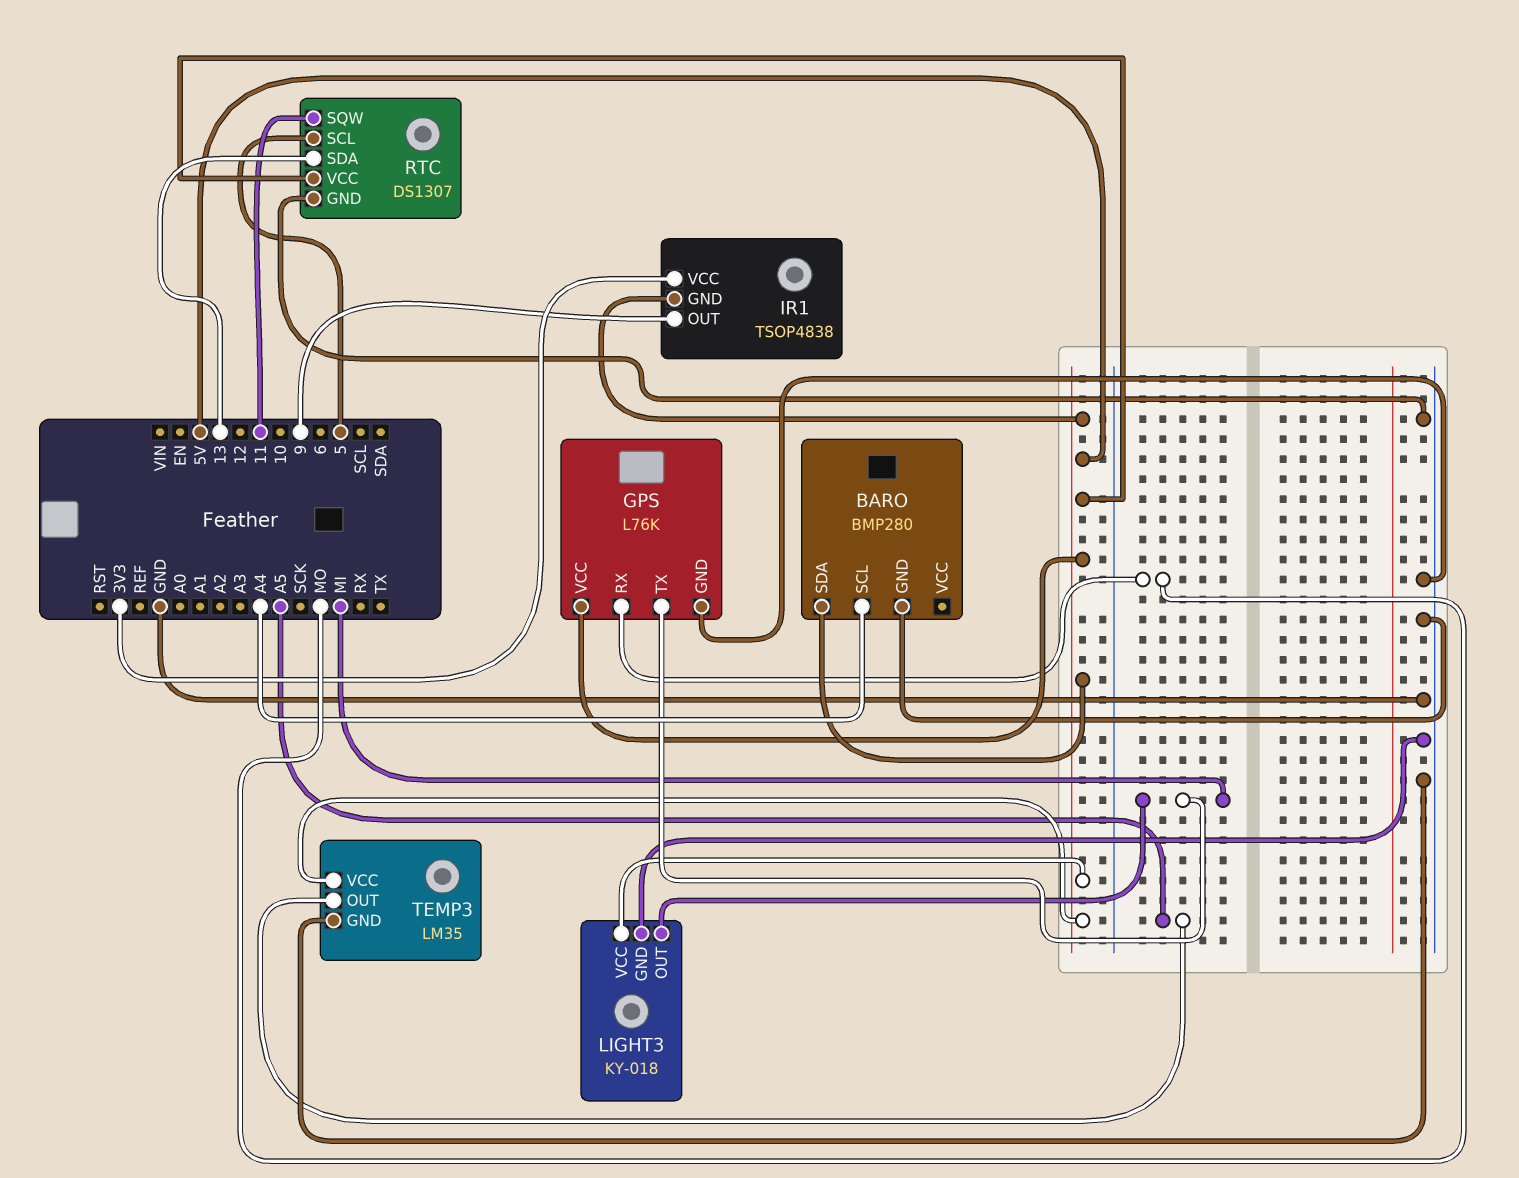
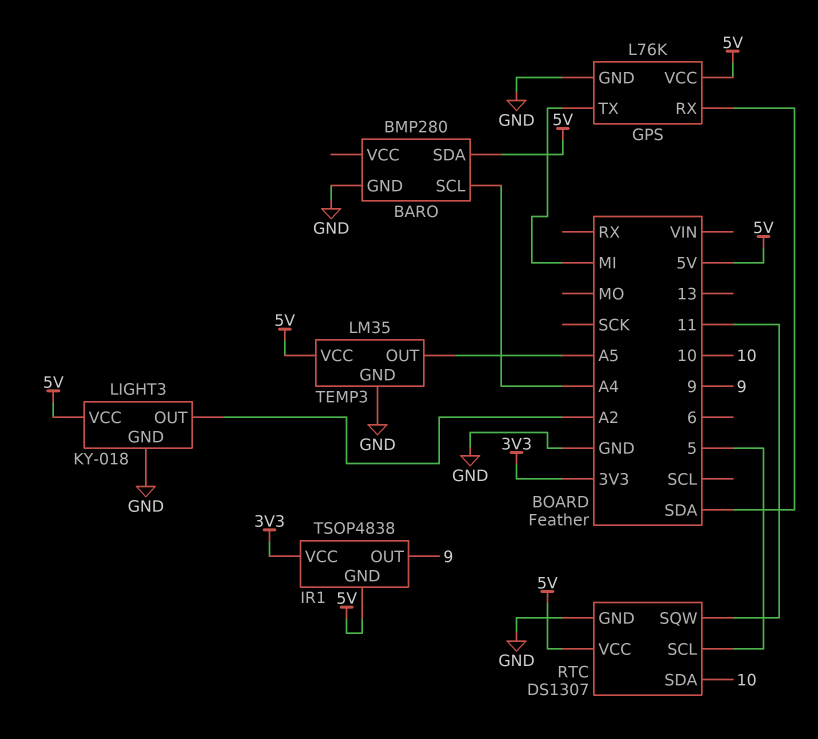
GPS pin RX: MO -> SDA
LIGHT3 pin OUT: MI -> A2
RTC pin SDA: 13 -> 10

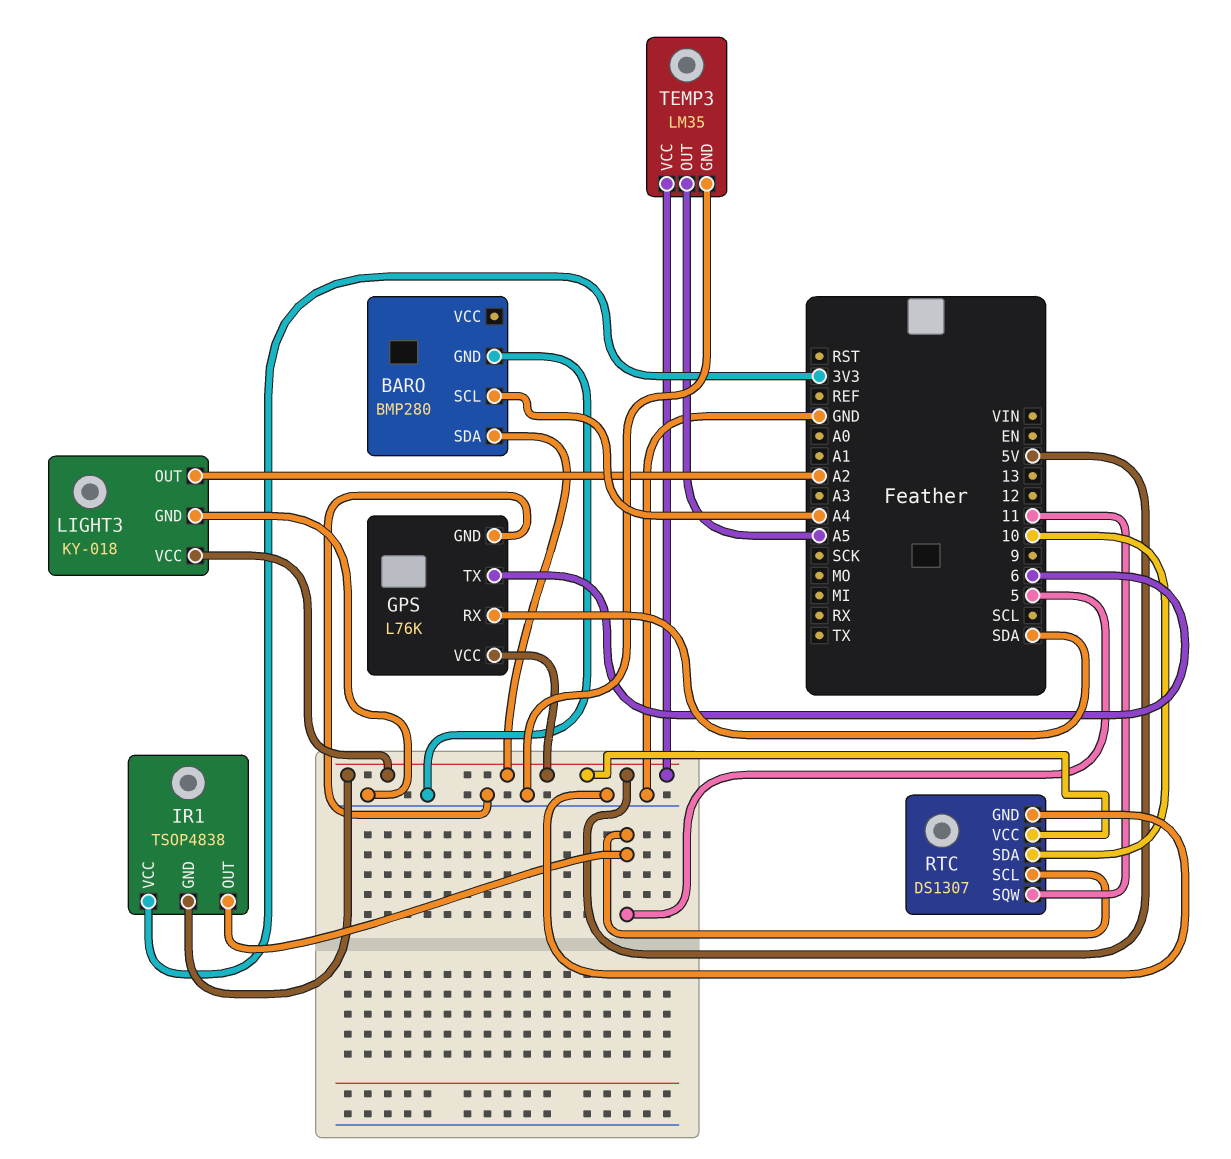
GPS pin TX: MI -> 6
IR1 pin OUT: 9 -> 5

